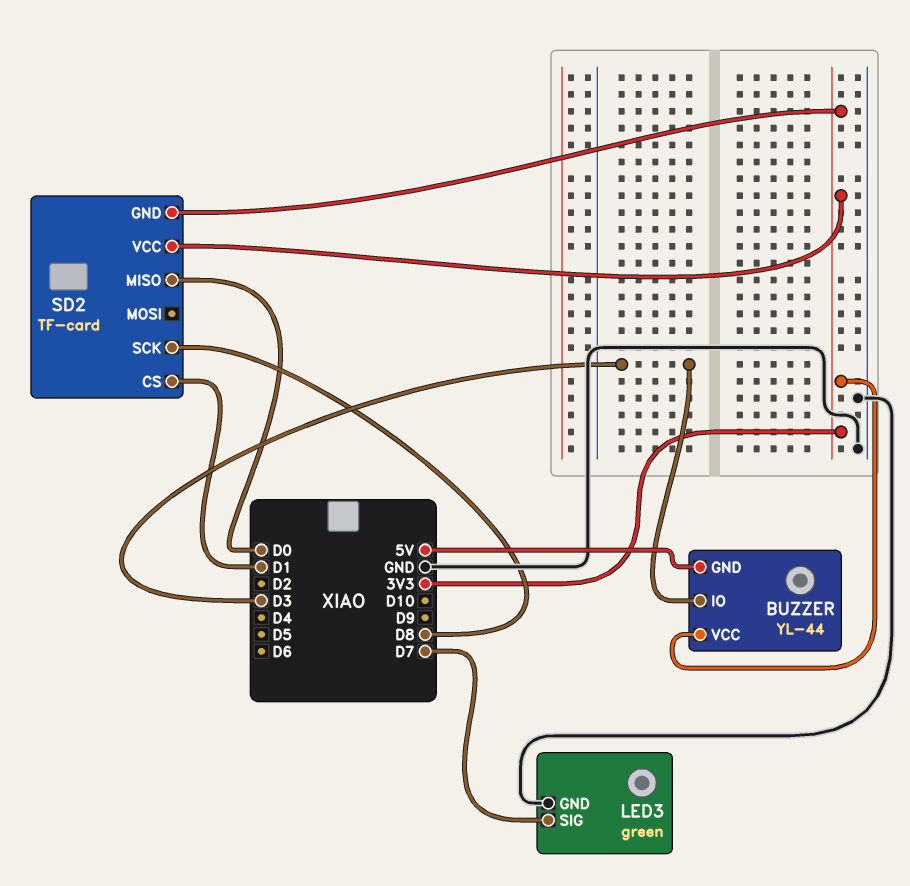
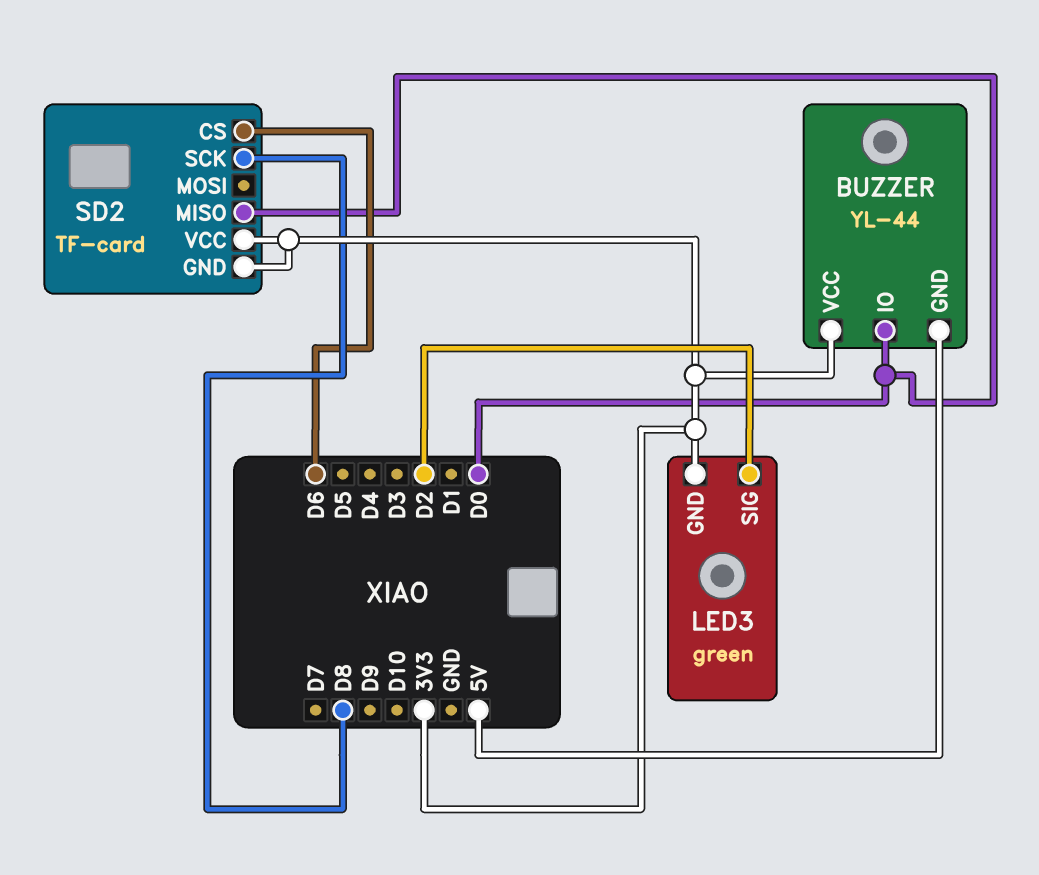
BUZZER pin IO: D3 -> D0
LED3 pin GND: GND -> 3V3
LED3 pin SIG: D7 -> D2
SD2 pin CS: D1 -> D6

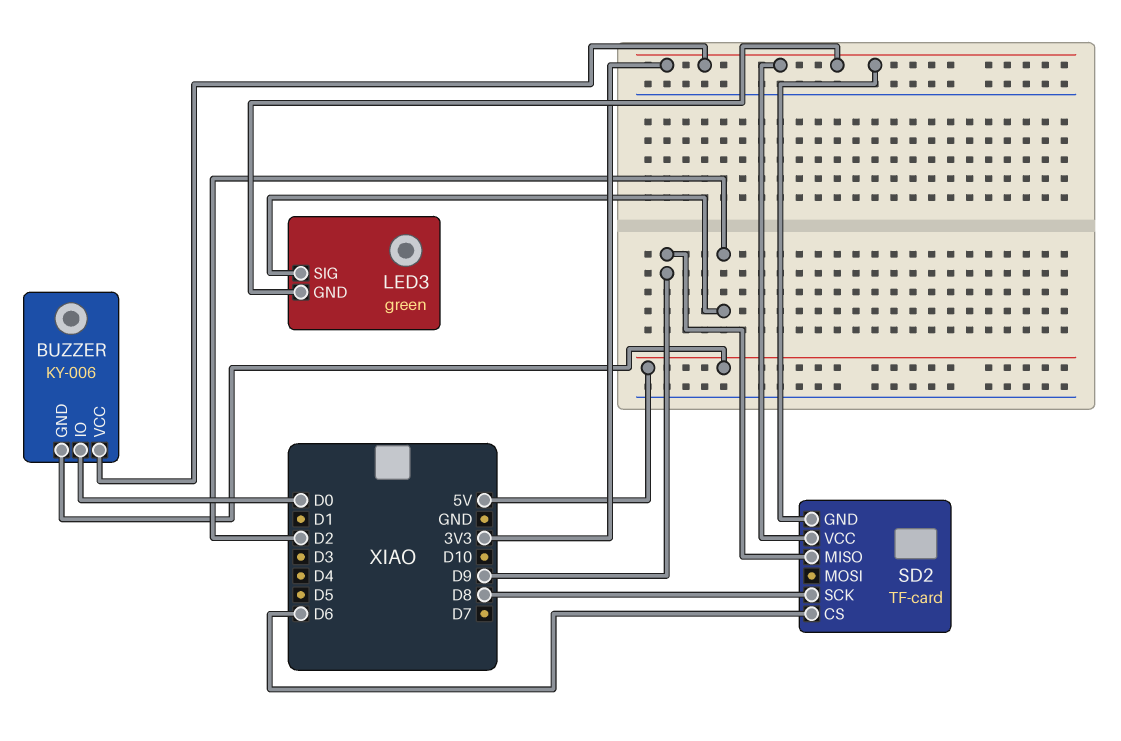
BUZZER: YL-44 -> KY-006
SD2 pin MISO: D0 -> D9

